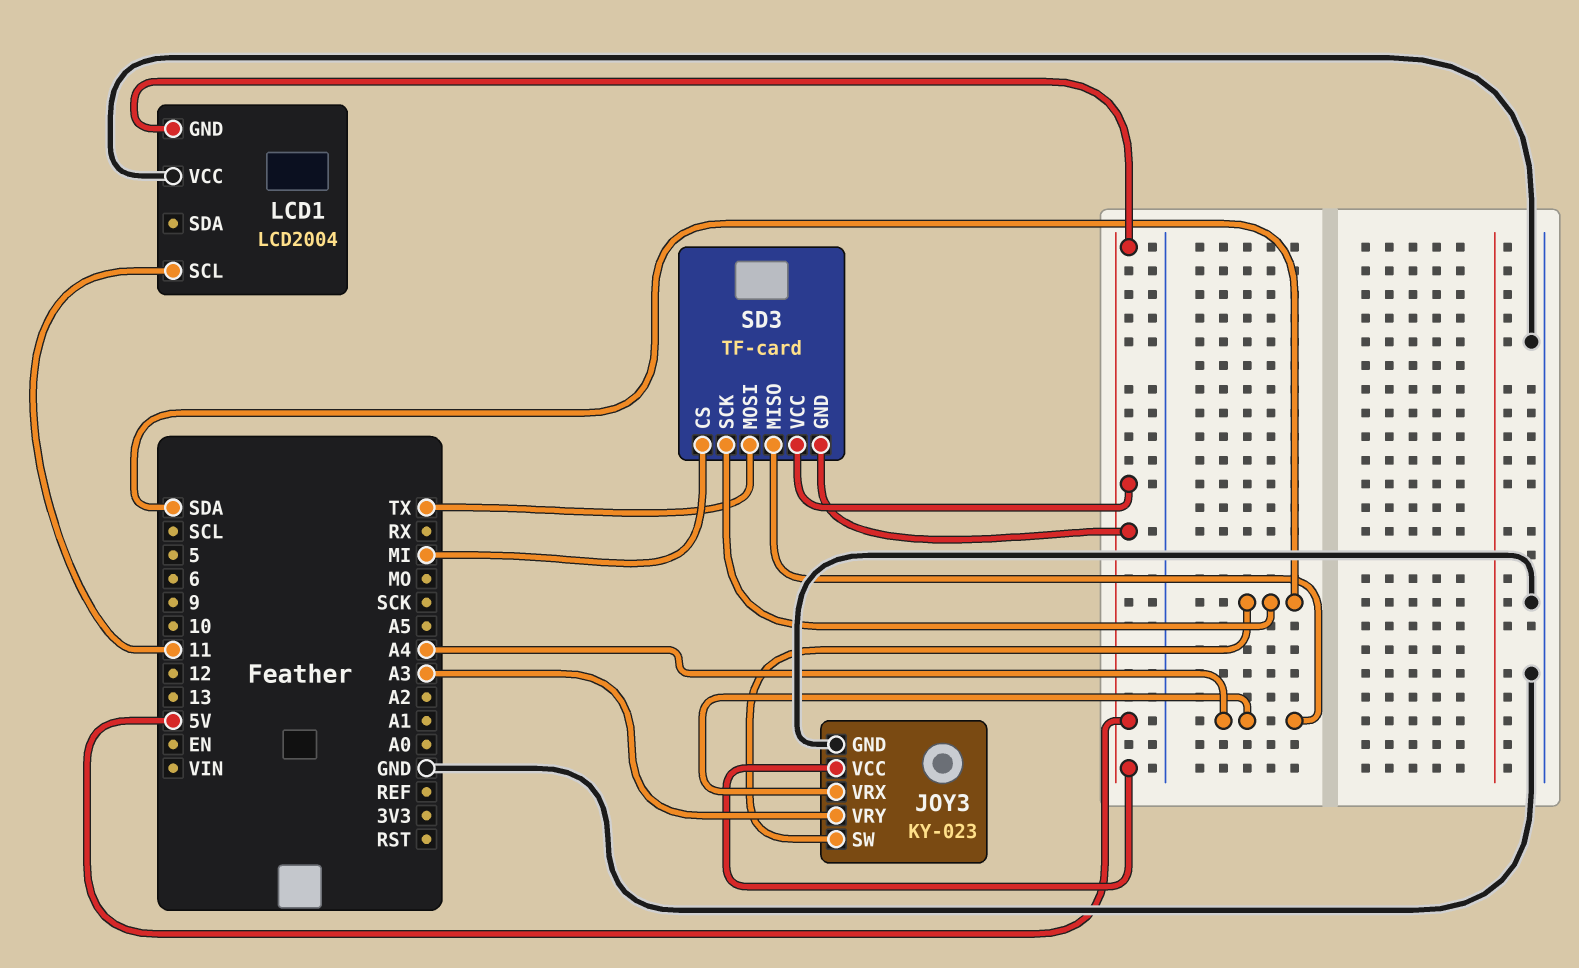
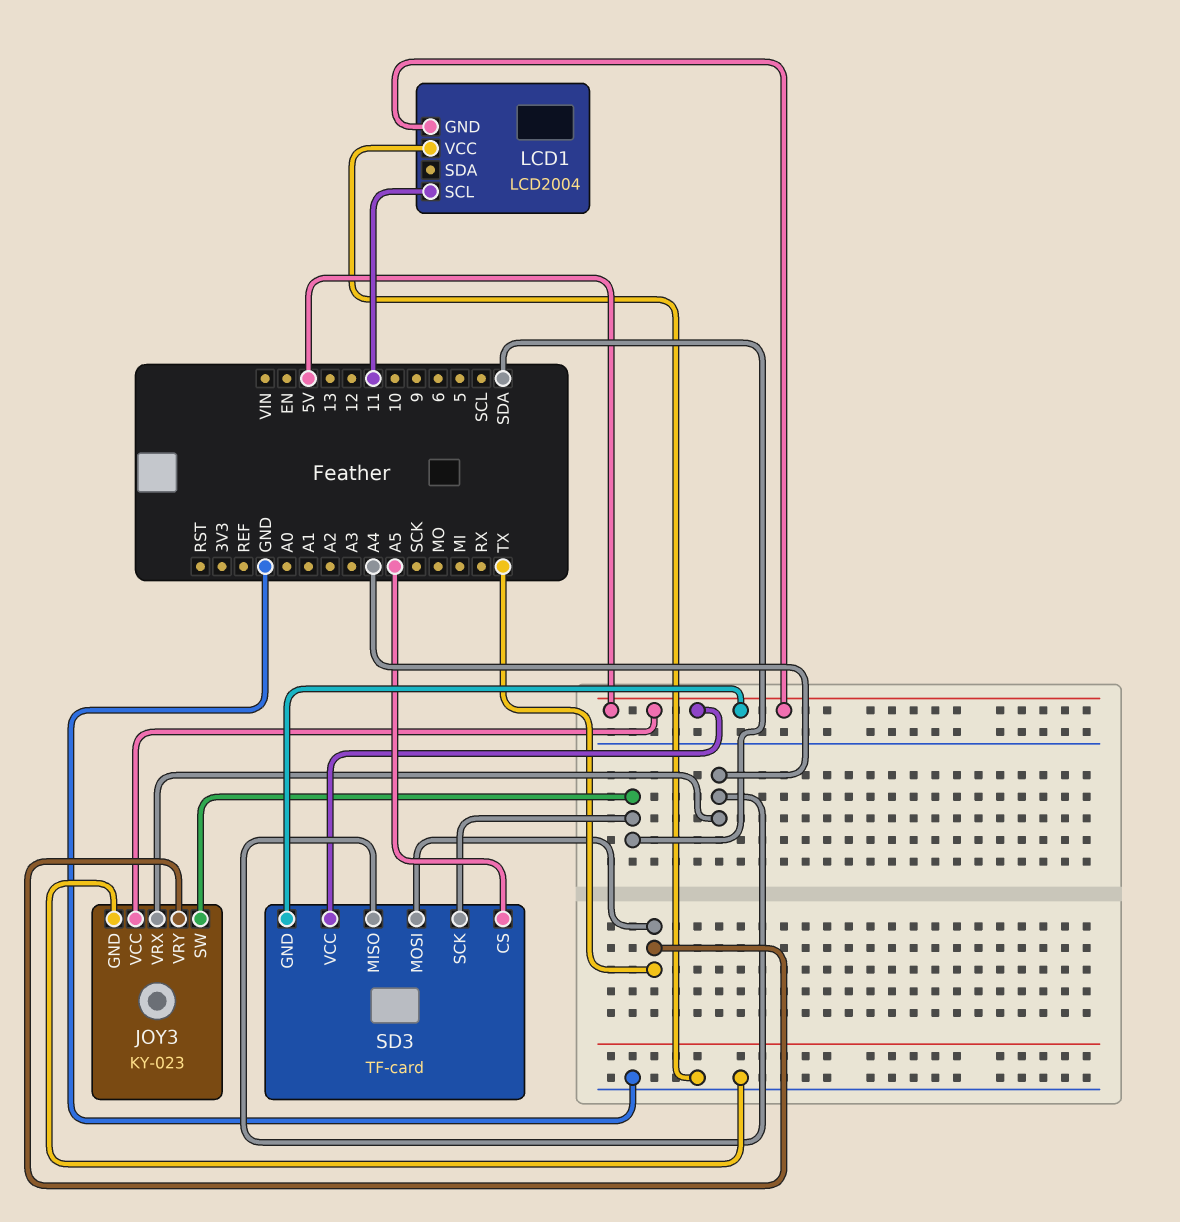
JOY3 pin VRY: A3 -> TX
SD3 pin CS: MI -> A5

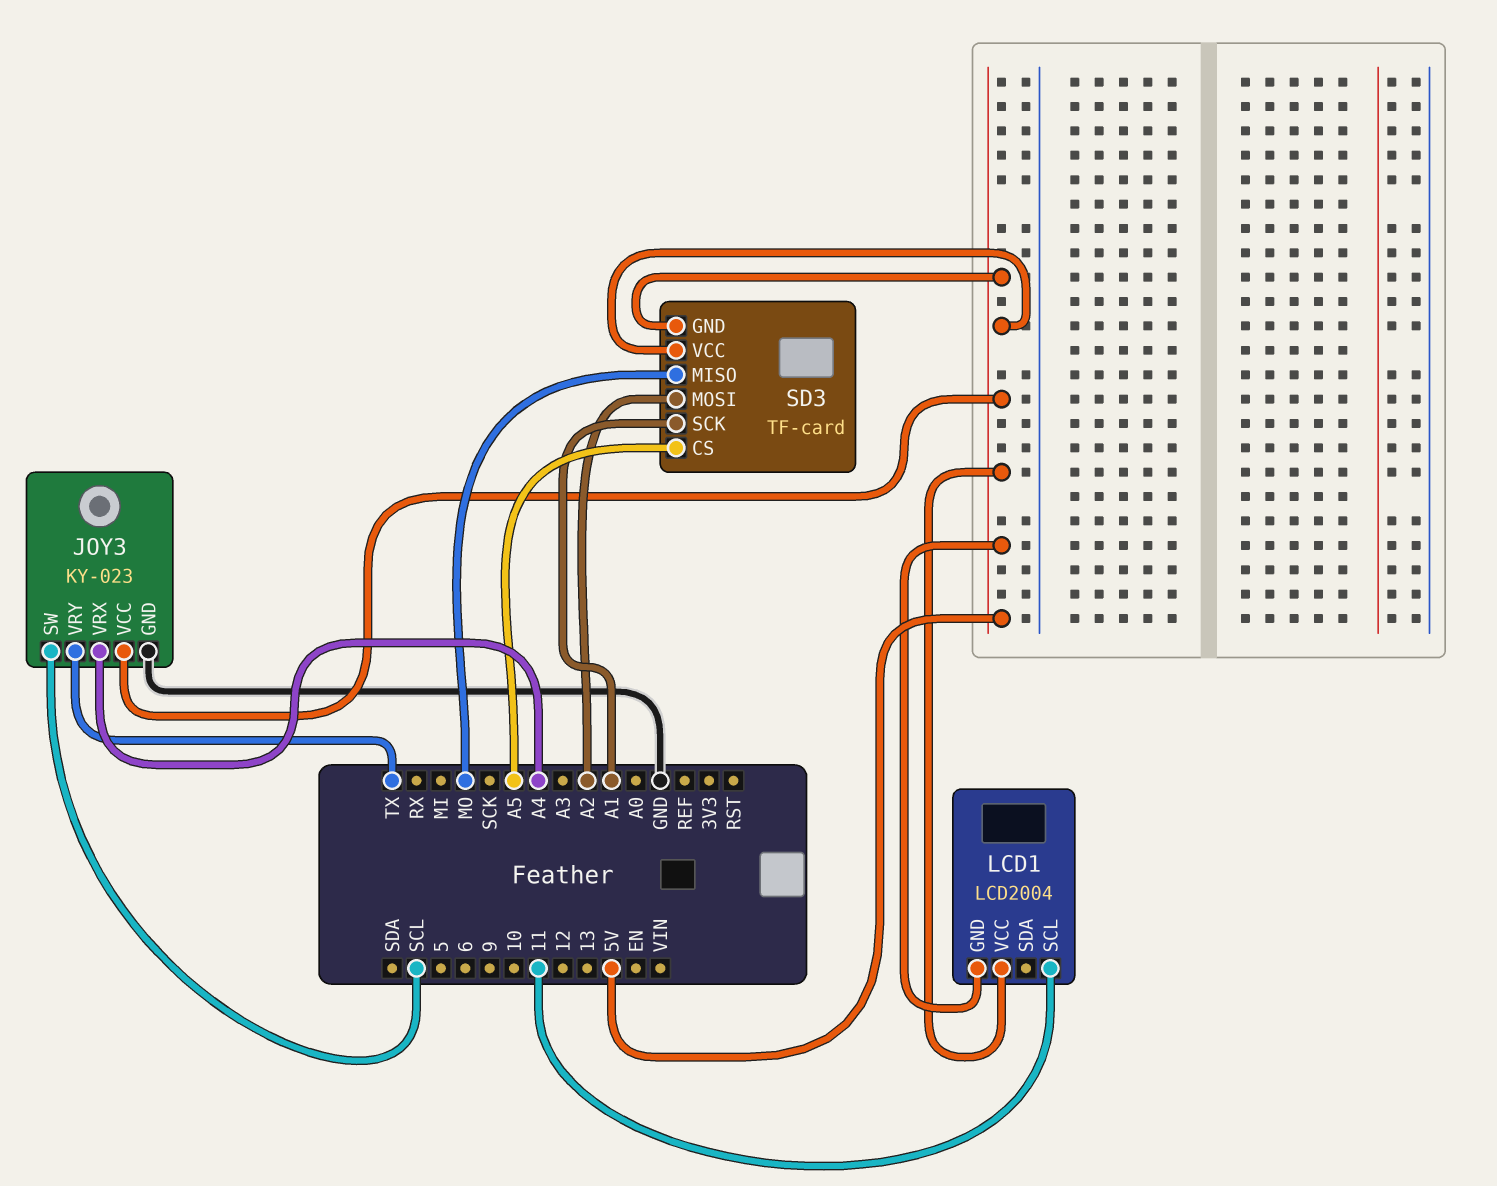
JOY3 pin SW: SDA -> SCL
LCD1 pin VCC: GND -> 5V
SD3 pin MISO: A4 -> MO
SD3 pin MOSI: TX -> A2
SD3 pin SCK: SDA -> A1

